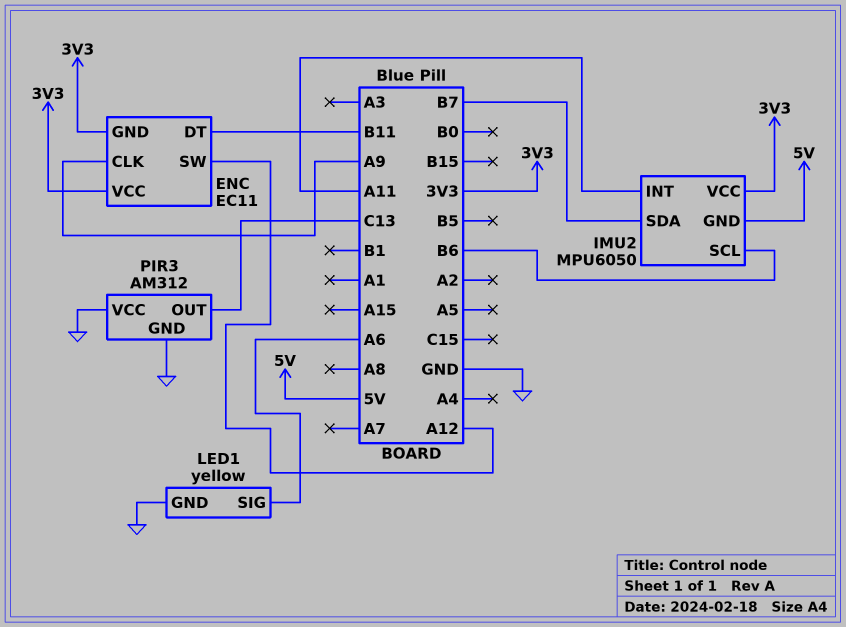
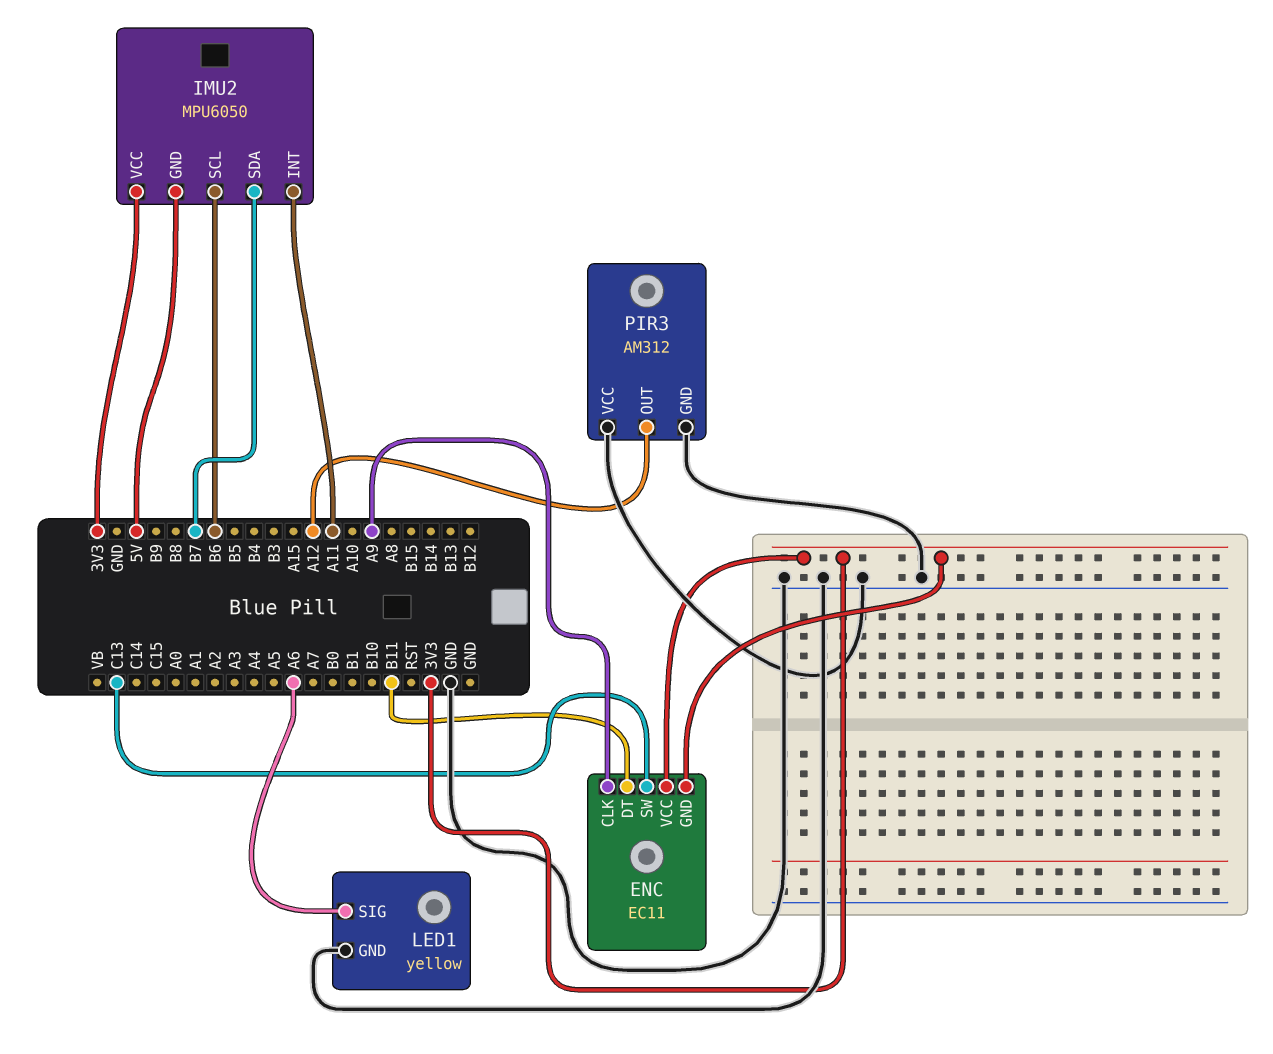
ENC pin SW: A12 -> C13
PIR3 pin OUT: C13 -> A12

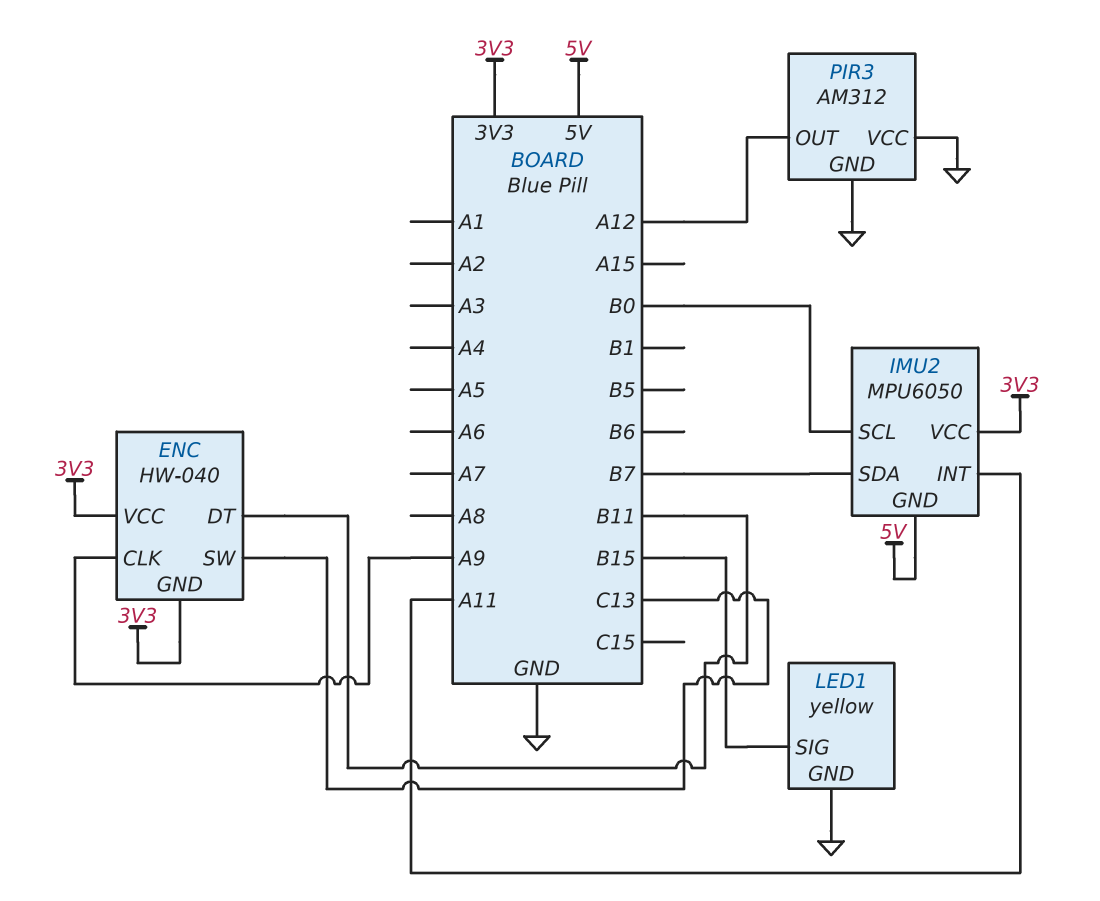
ENC: EC11 -> HW-040
IMU2 pin SCL: B6 -> B0
LED1 pin SIG: A6 -> B15

